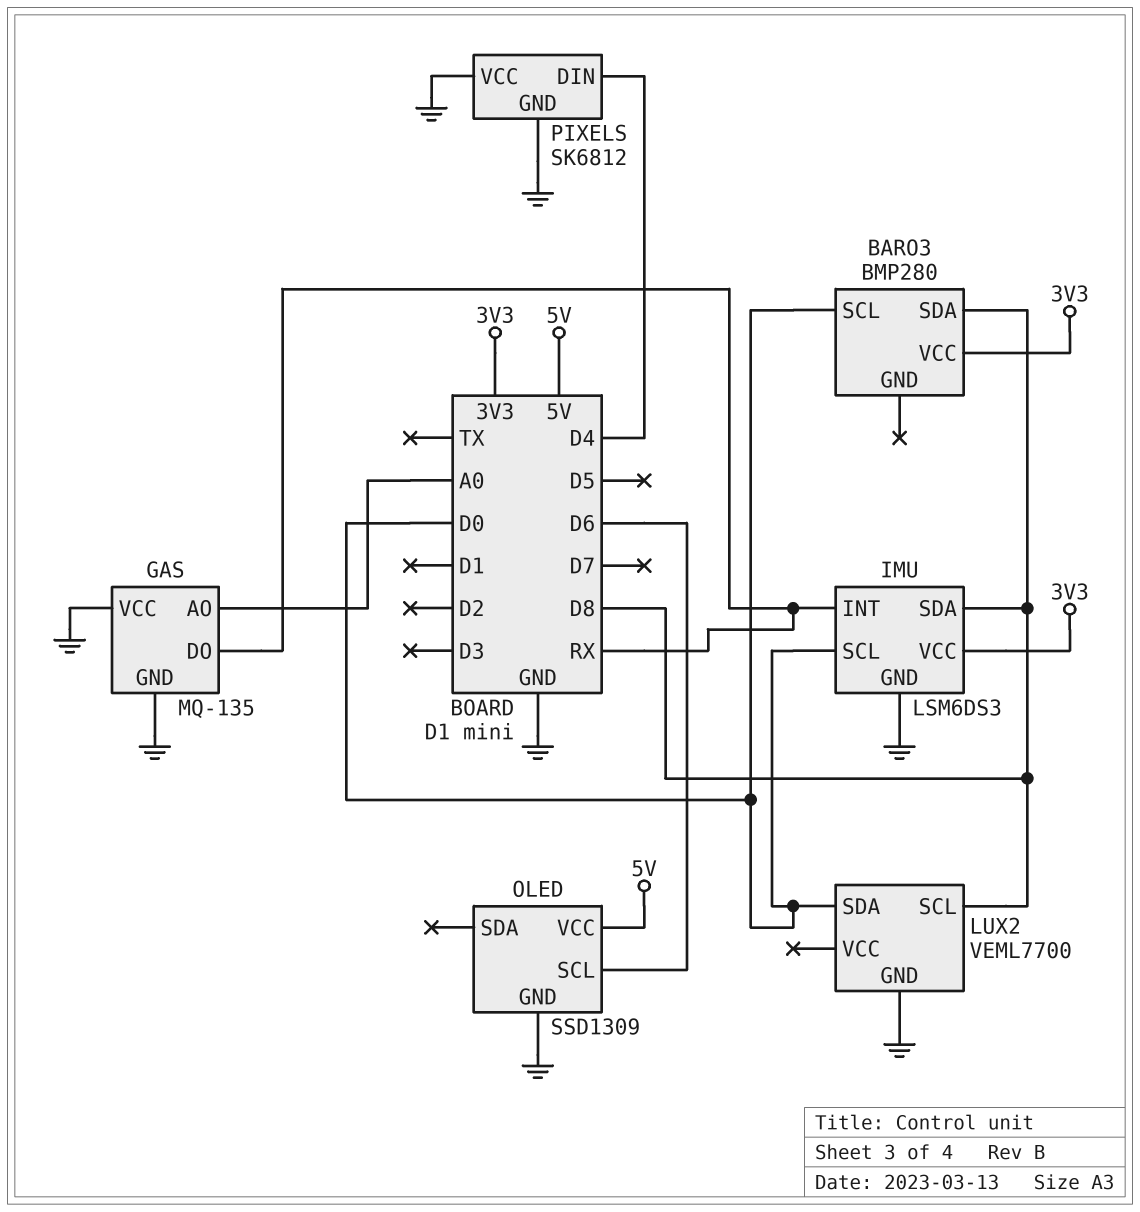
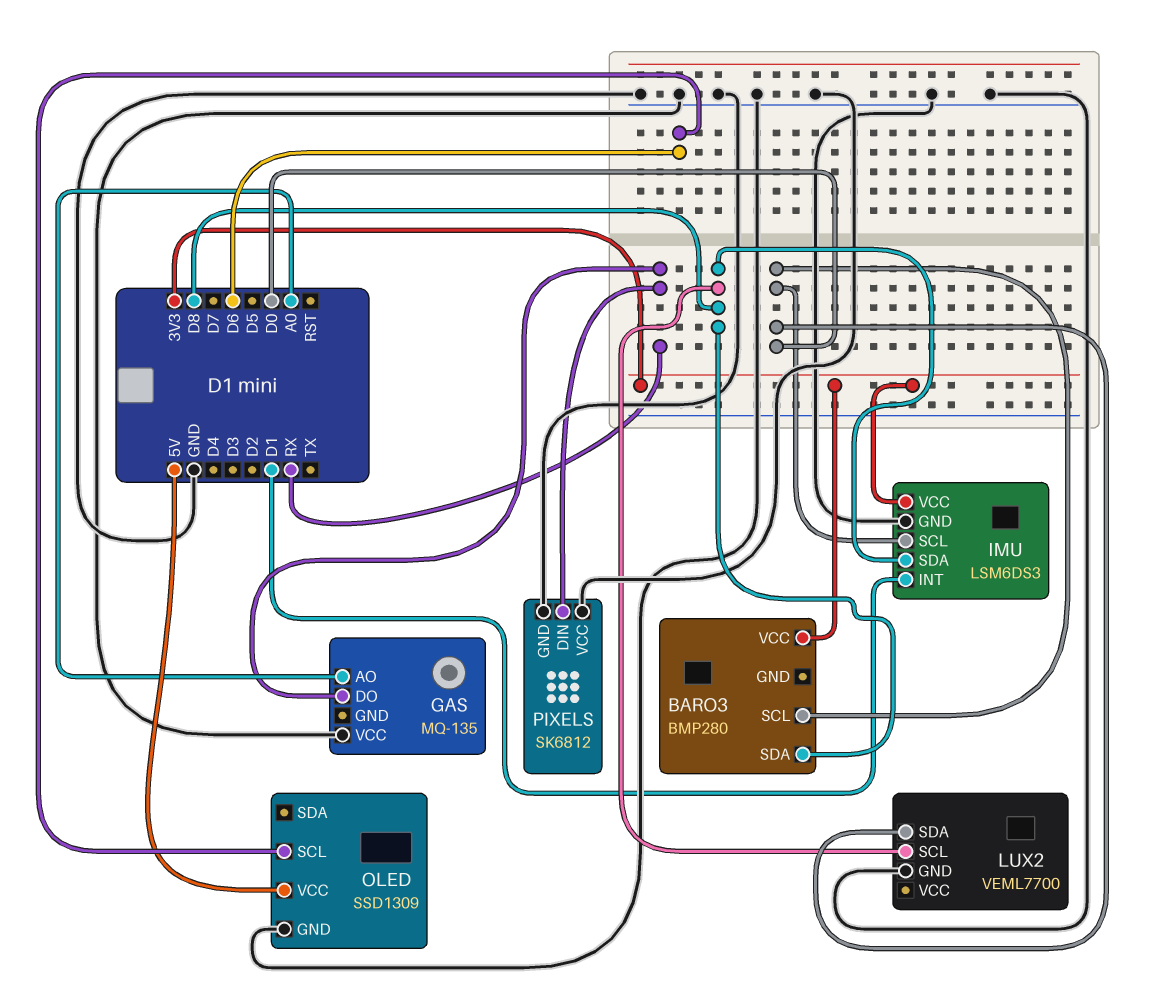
GAS pin GND: GND -> none
IMU pin INT: RX -> D1
PIXELS pin DIN: D4 -> RX

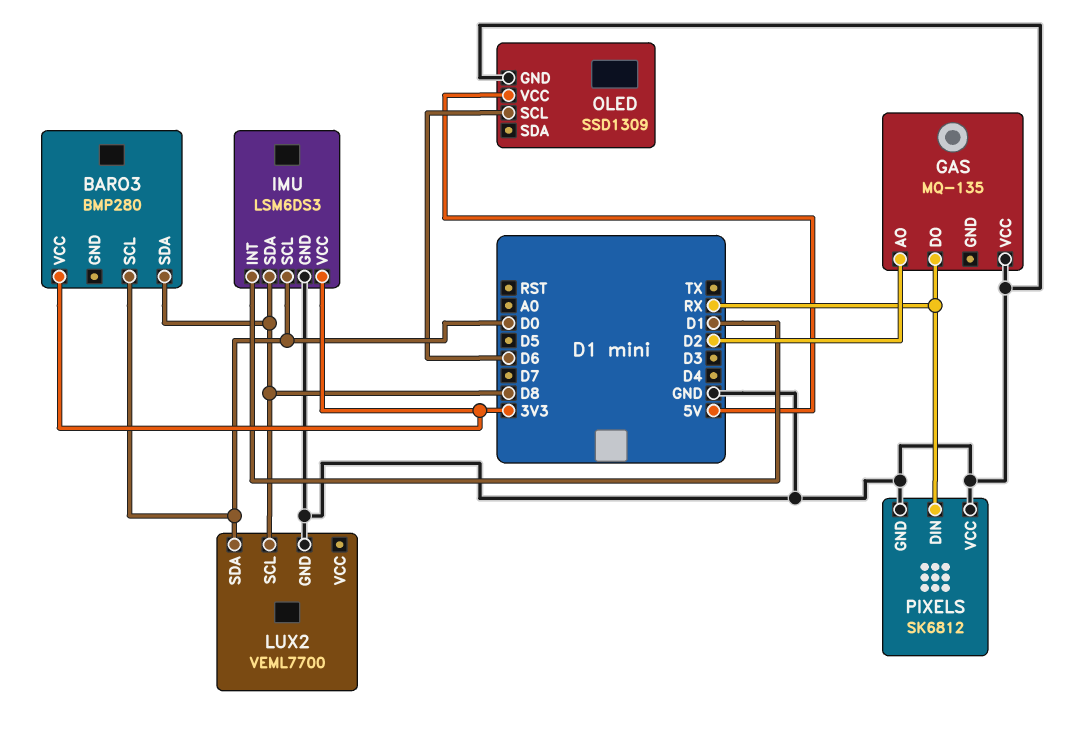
GAS pin AO: A0 -> D2

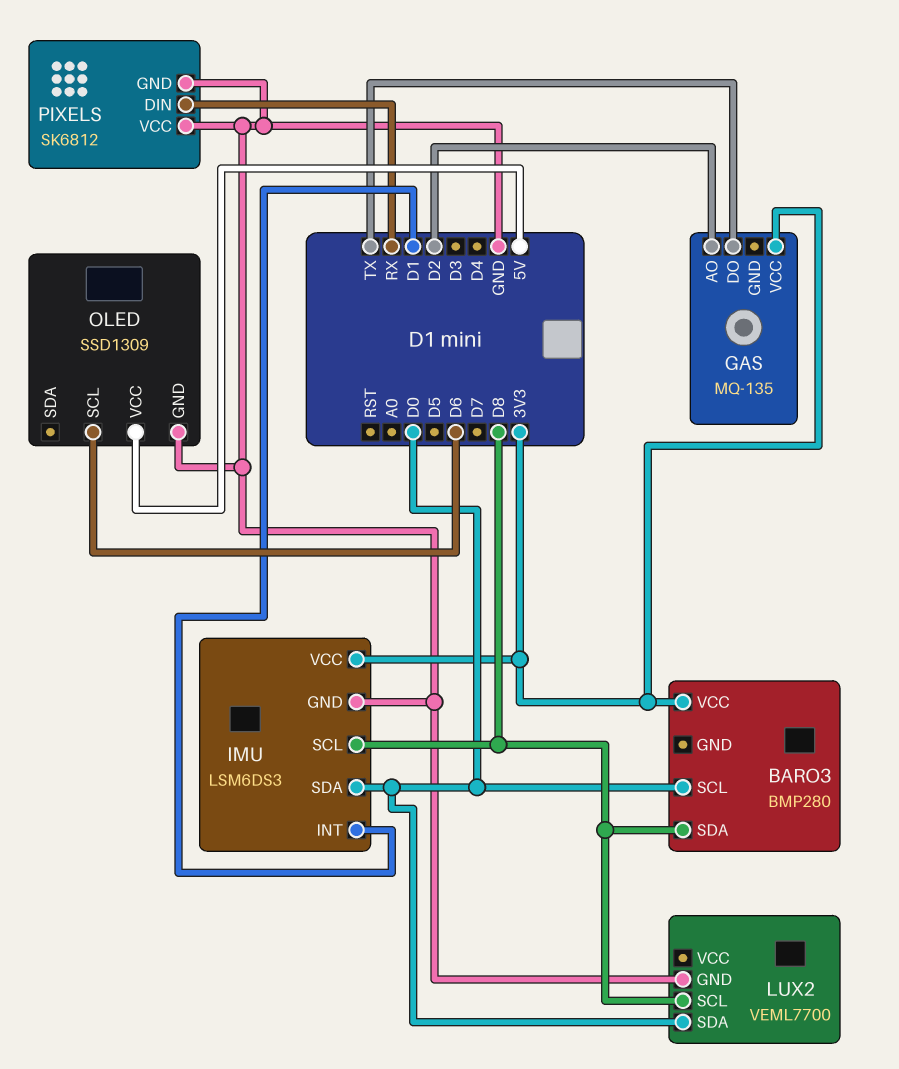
GAS pin DO: RX -> TX
GAS pin VCC: GND -> 3V3
IMU pin SCL: D0 -> D8
IMU pin SDA: D8 -> D0

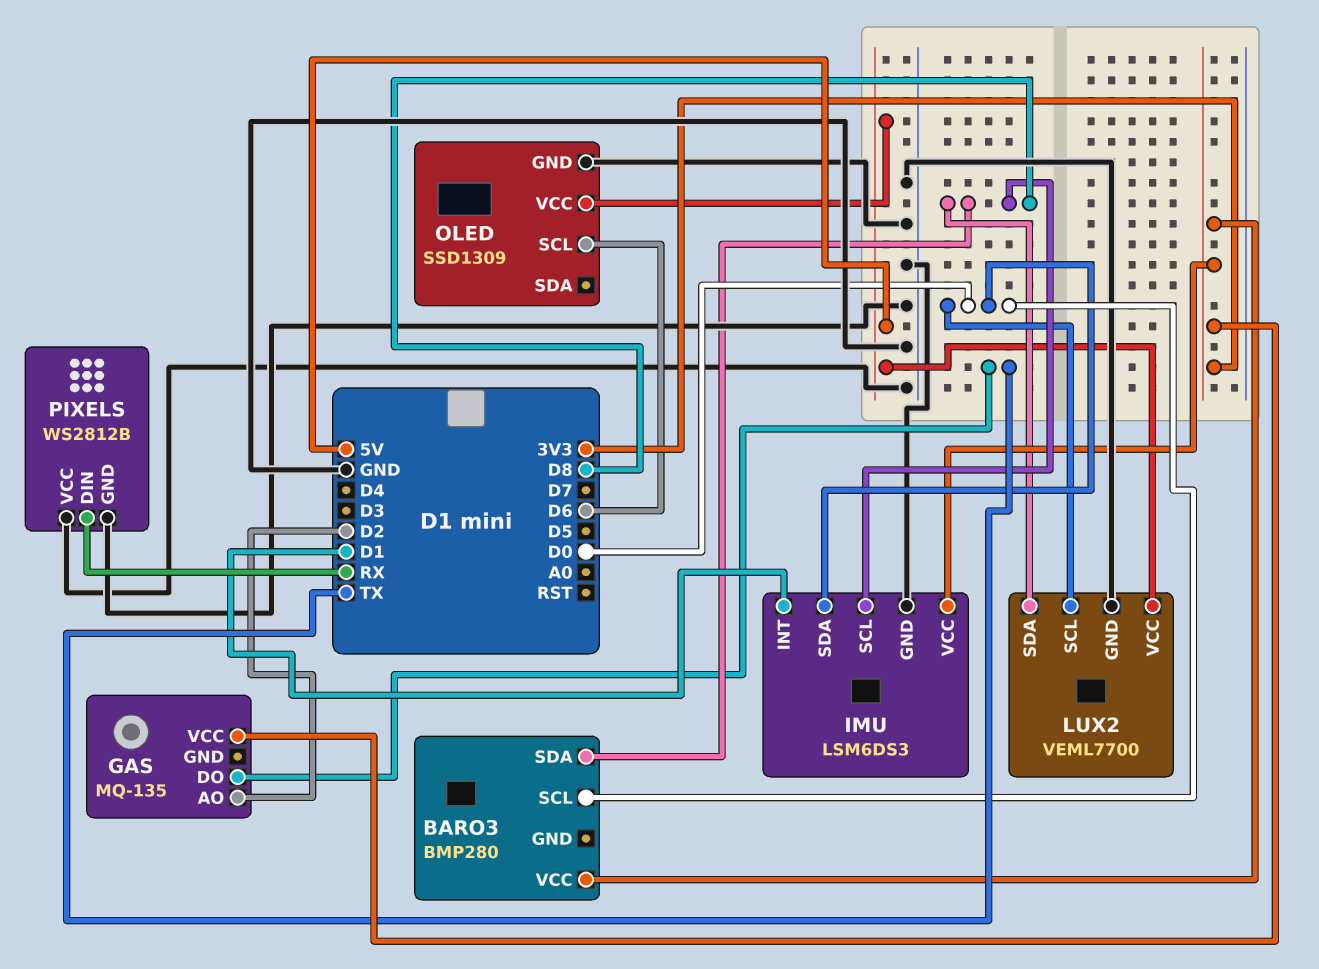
LUX2 pin SCL: D8 -> D0
LUX2 pin SDA: D0 -> D8
LUX2 pin VCC: none -> 5V
PIXELS: SK6812 -> WS2812B

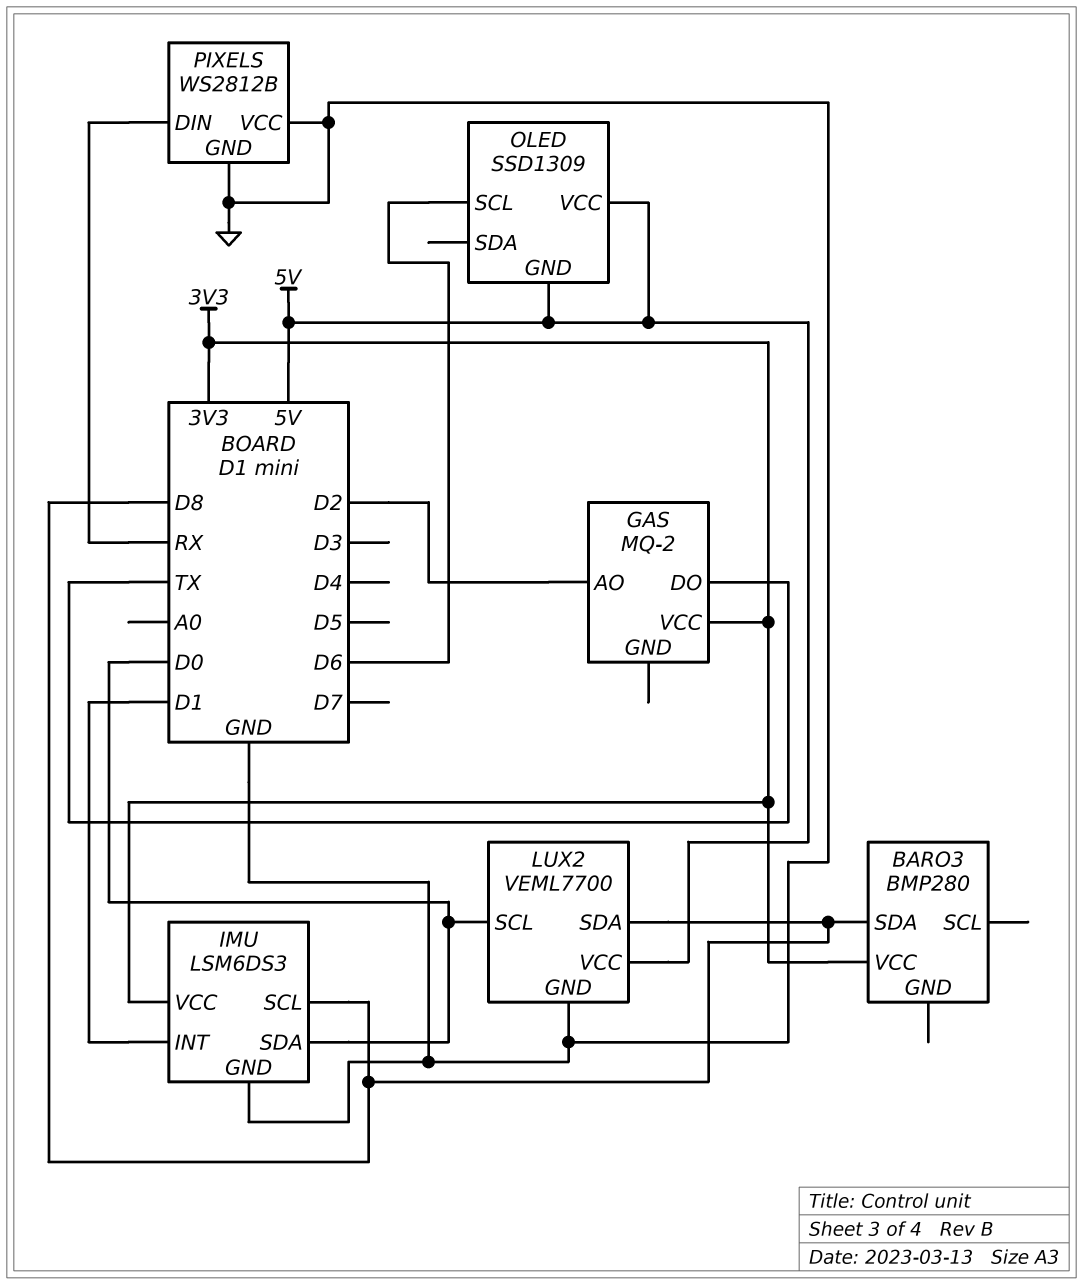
BARO3 pin SCL: D0 -> none
GAS: MQ-135 -> MQ-2
OLED pin GND: GND -> 5V

